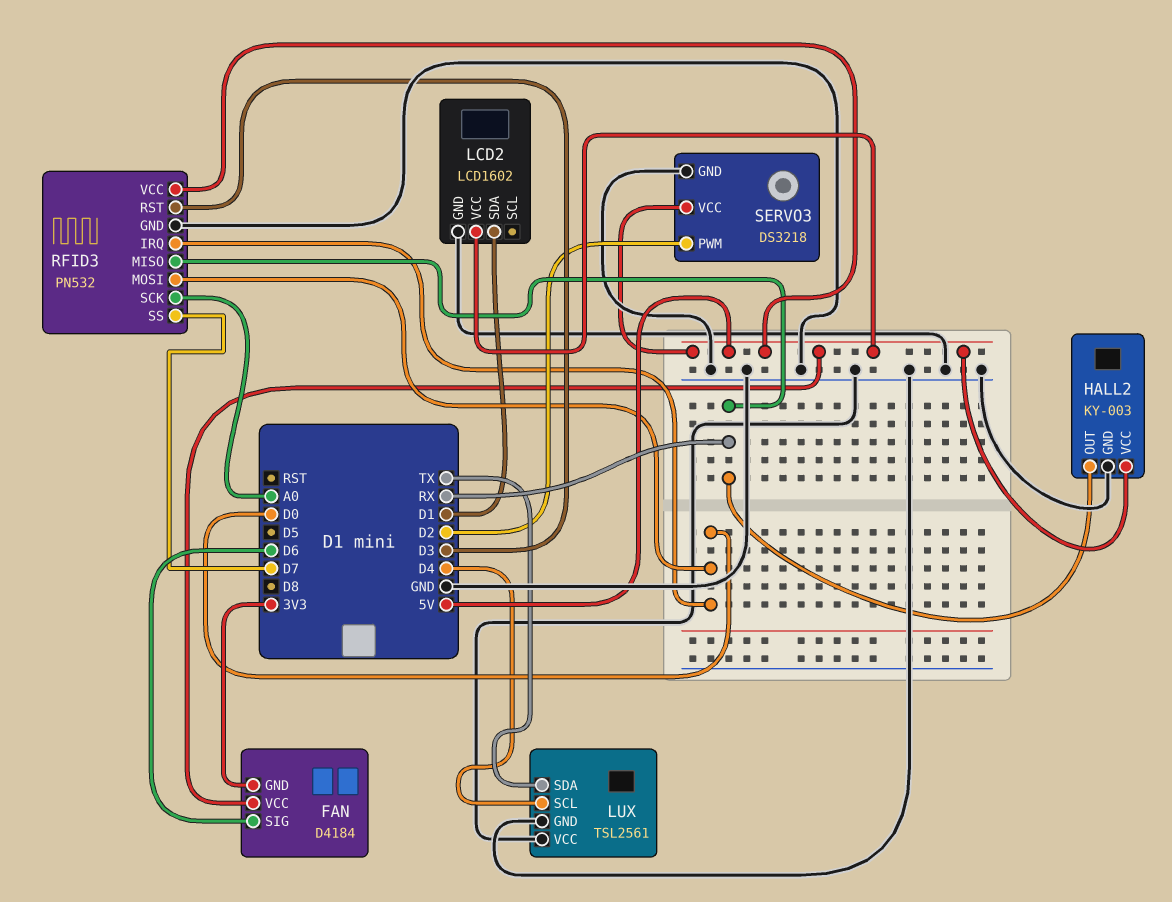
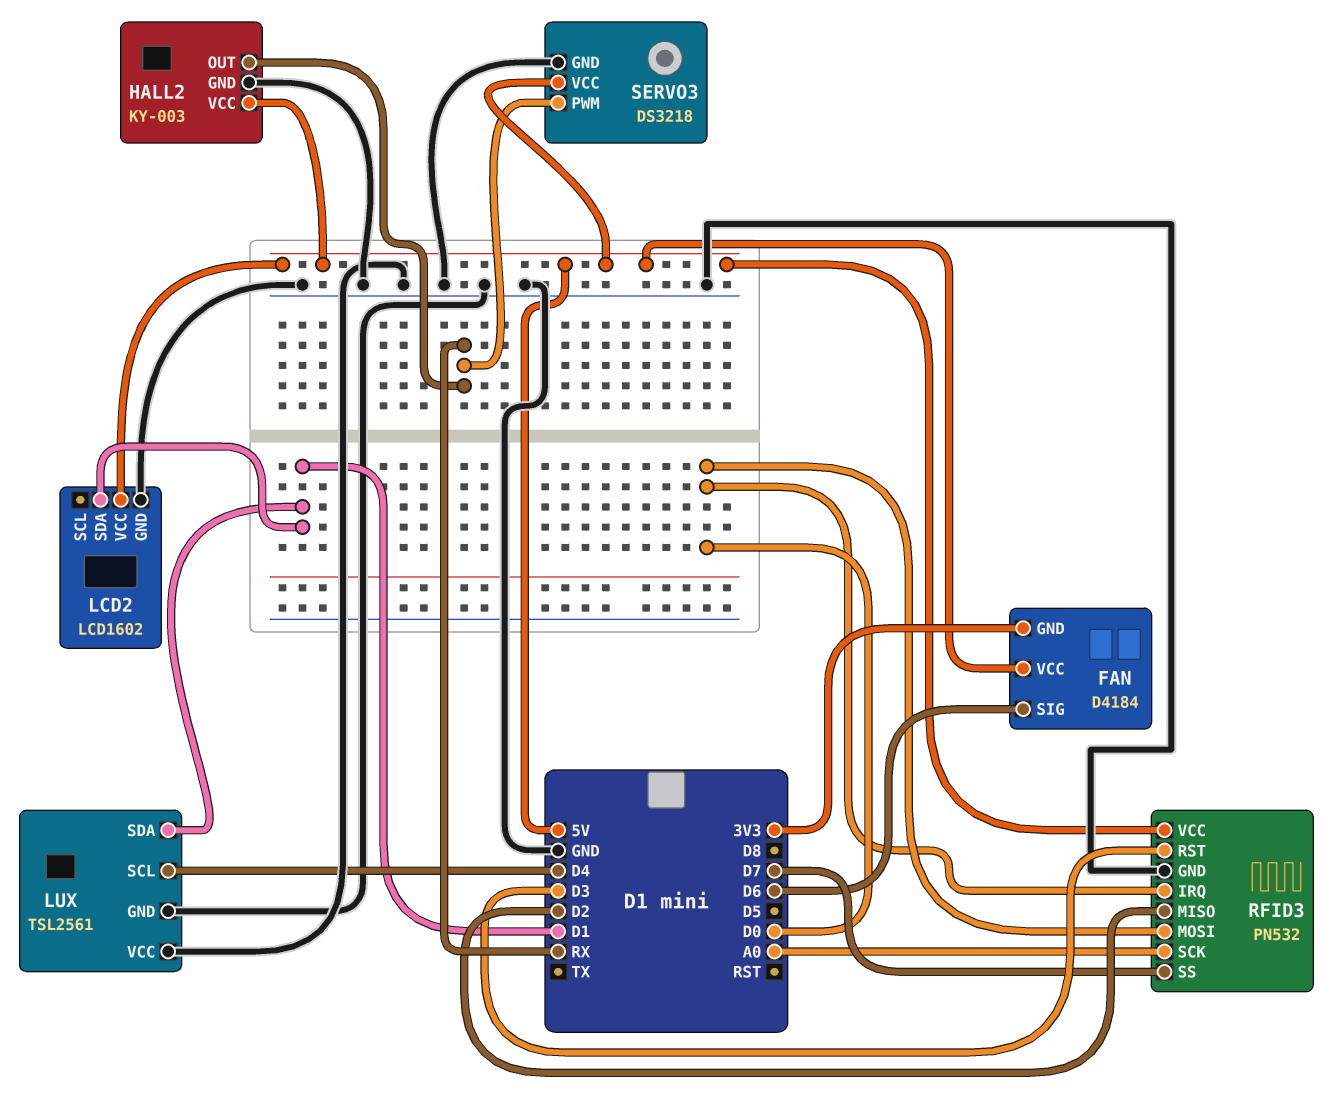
LUX pin SDA: TX -> D1
RFID3 pin MISO: RX -> D2
SERVO3 pin PWM: D2 -> RX

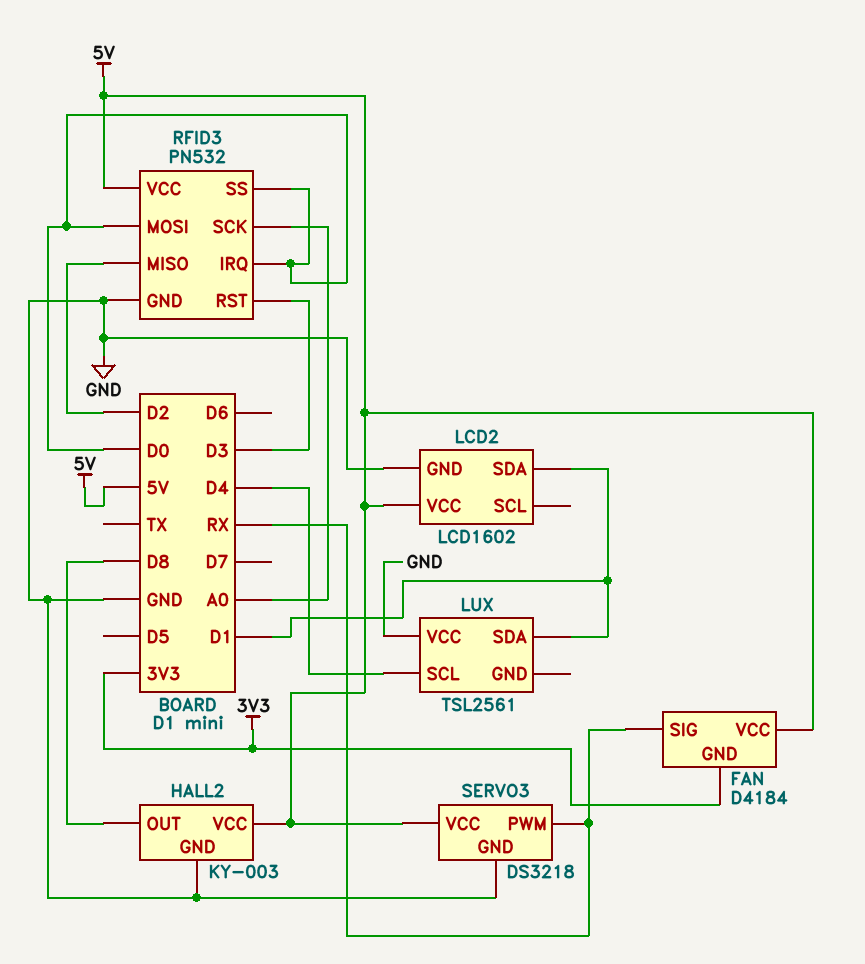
FAN pin SIG: D6 -> RX
HALL2 pin OUT: RX -> D8
LUX pin GND: GND -> none
RFID3 pin SS: D7 -> D0

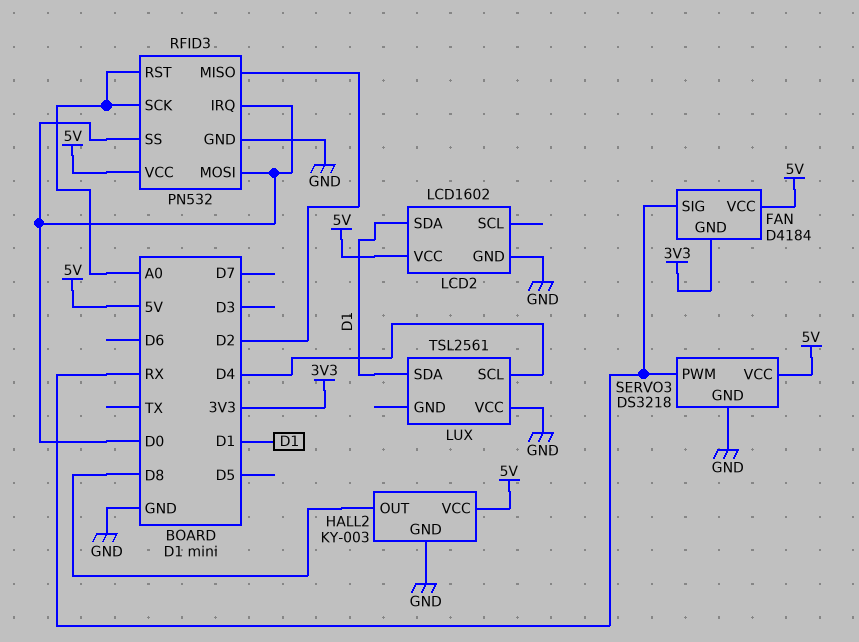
RFID3 pin RST: D3 -> A0

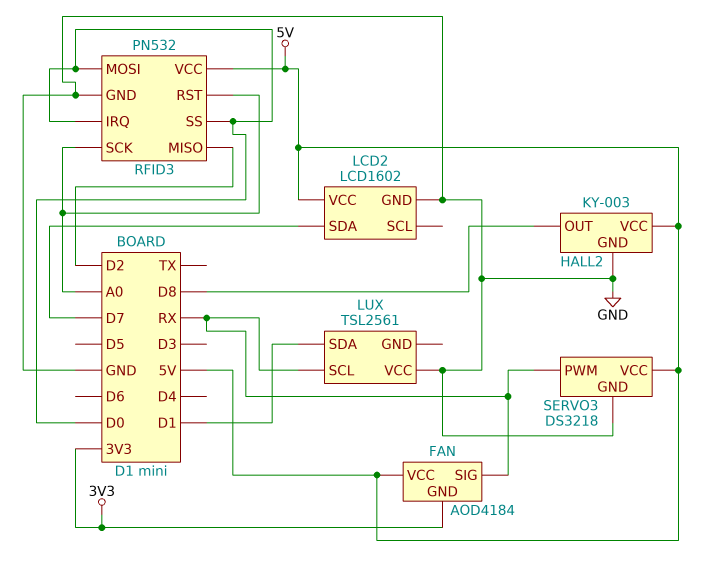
FAN: D4184 -> AOD4184
LCD2 pin SDA: D1 -> D7
LUX pin SCL: D4 -> RX

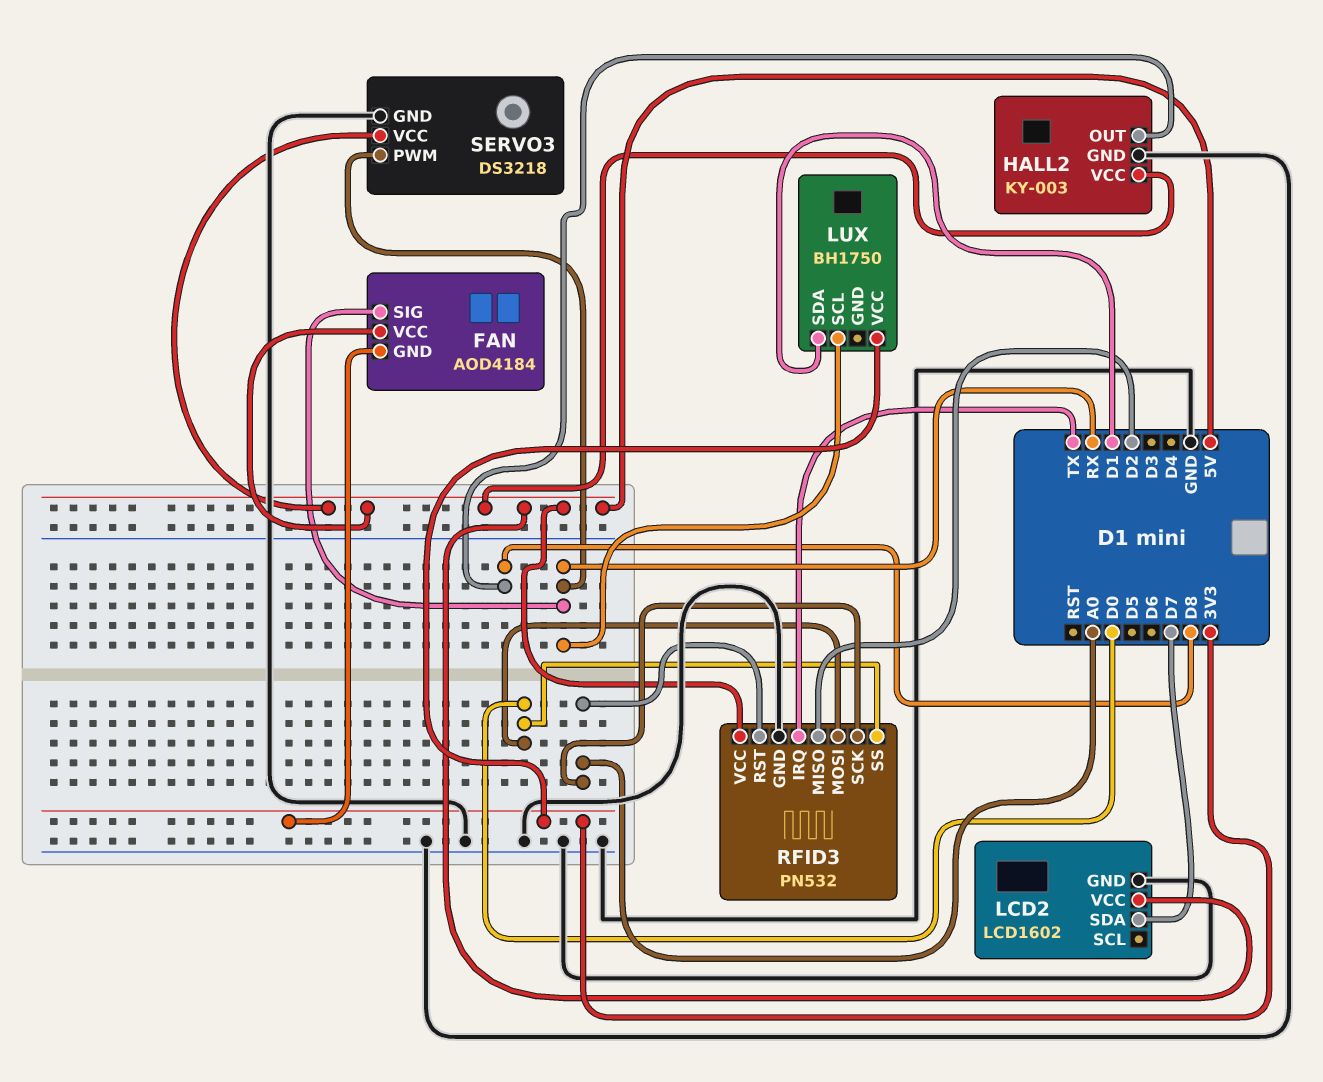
LUX: TSL2561 -> BH1750
LUX pin VCC: GND -> 3V3
RFID3 pin IRQ: D0 -> TX

